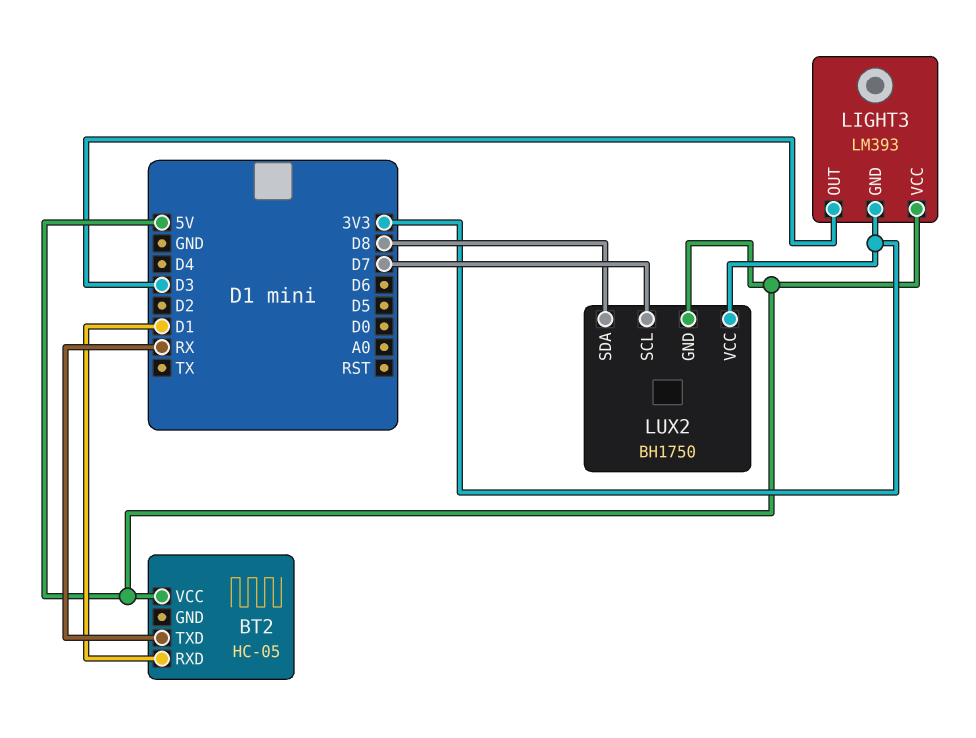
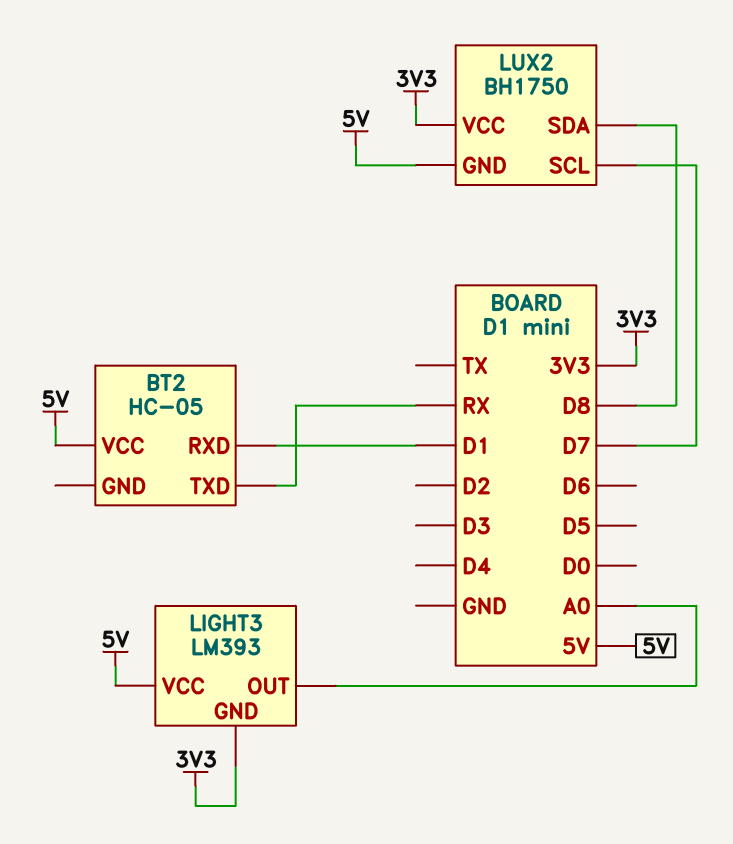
LIGHT3 pin OUT: D3 -> A0

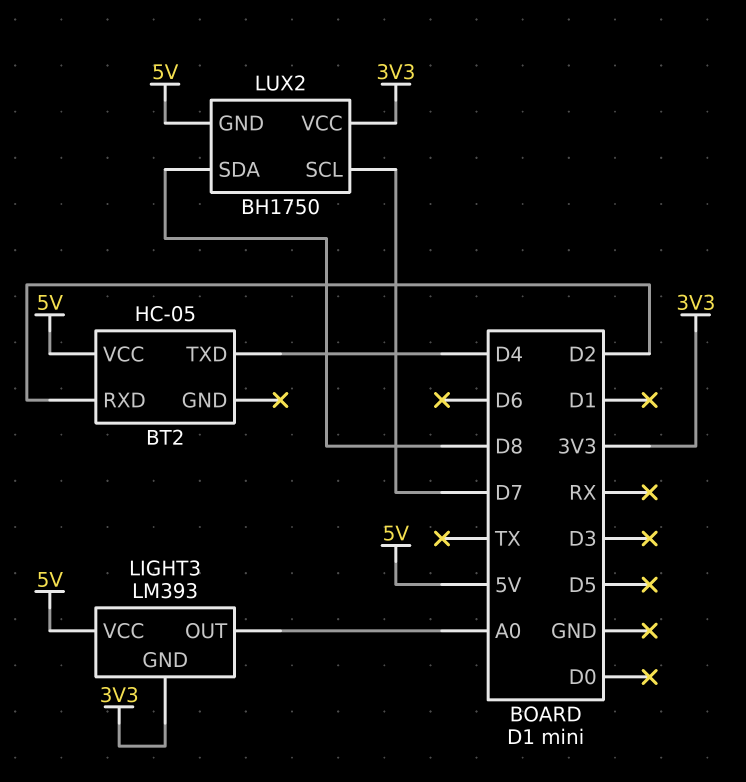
BT2 pin RXD: D1 -> D2
BT2 pin TXD: RX -> D4

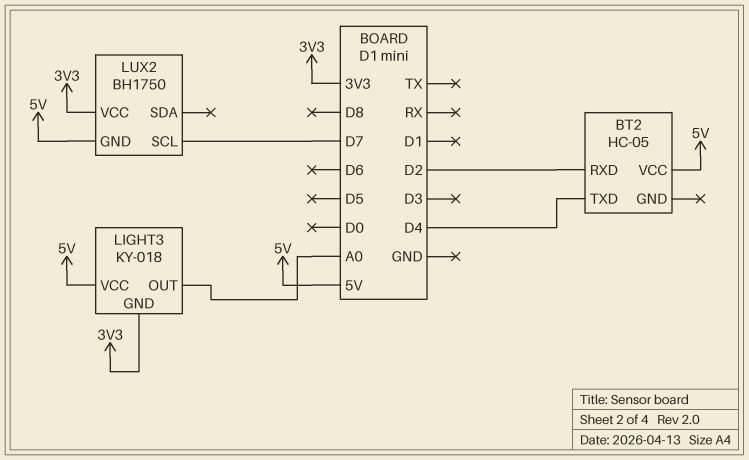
LIGHT3: LM393 -> KY-018
LUX2 pin SDA: D8 -> none

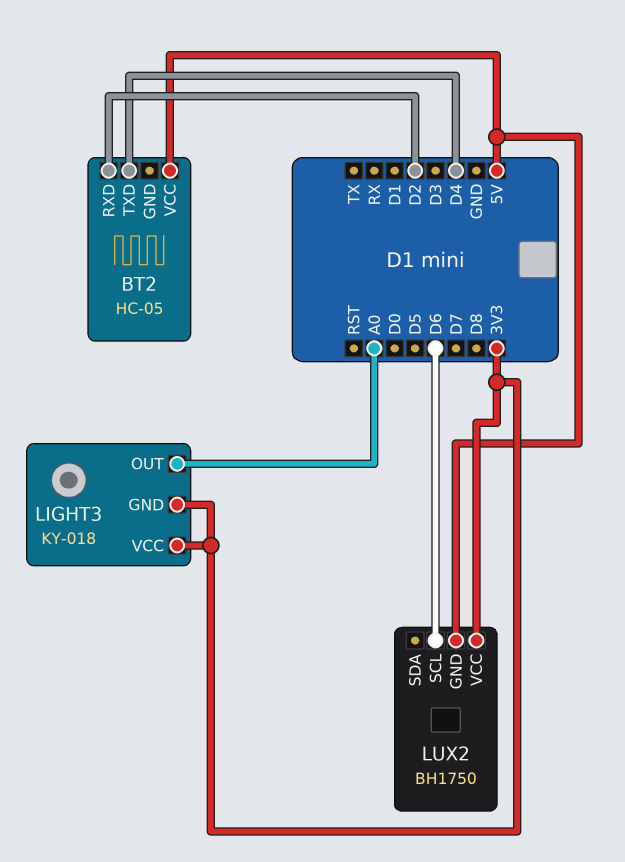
LIGHT3 pin VCC: 5V -> 3V3
LUX2 pin SCL: D7 -> D6

